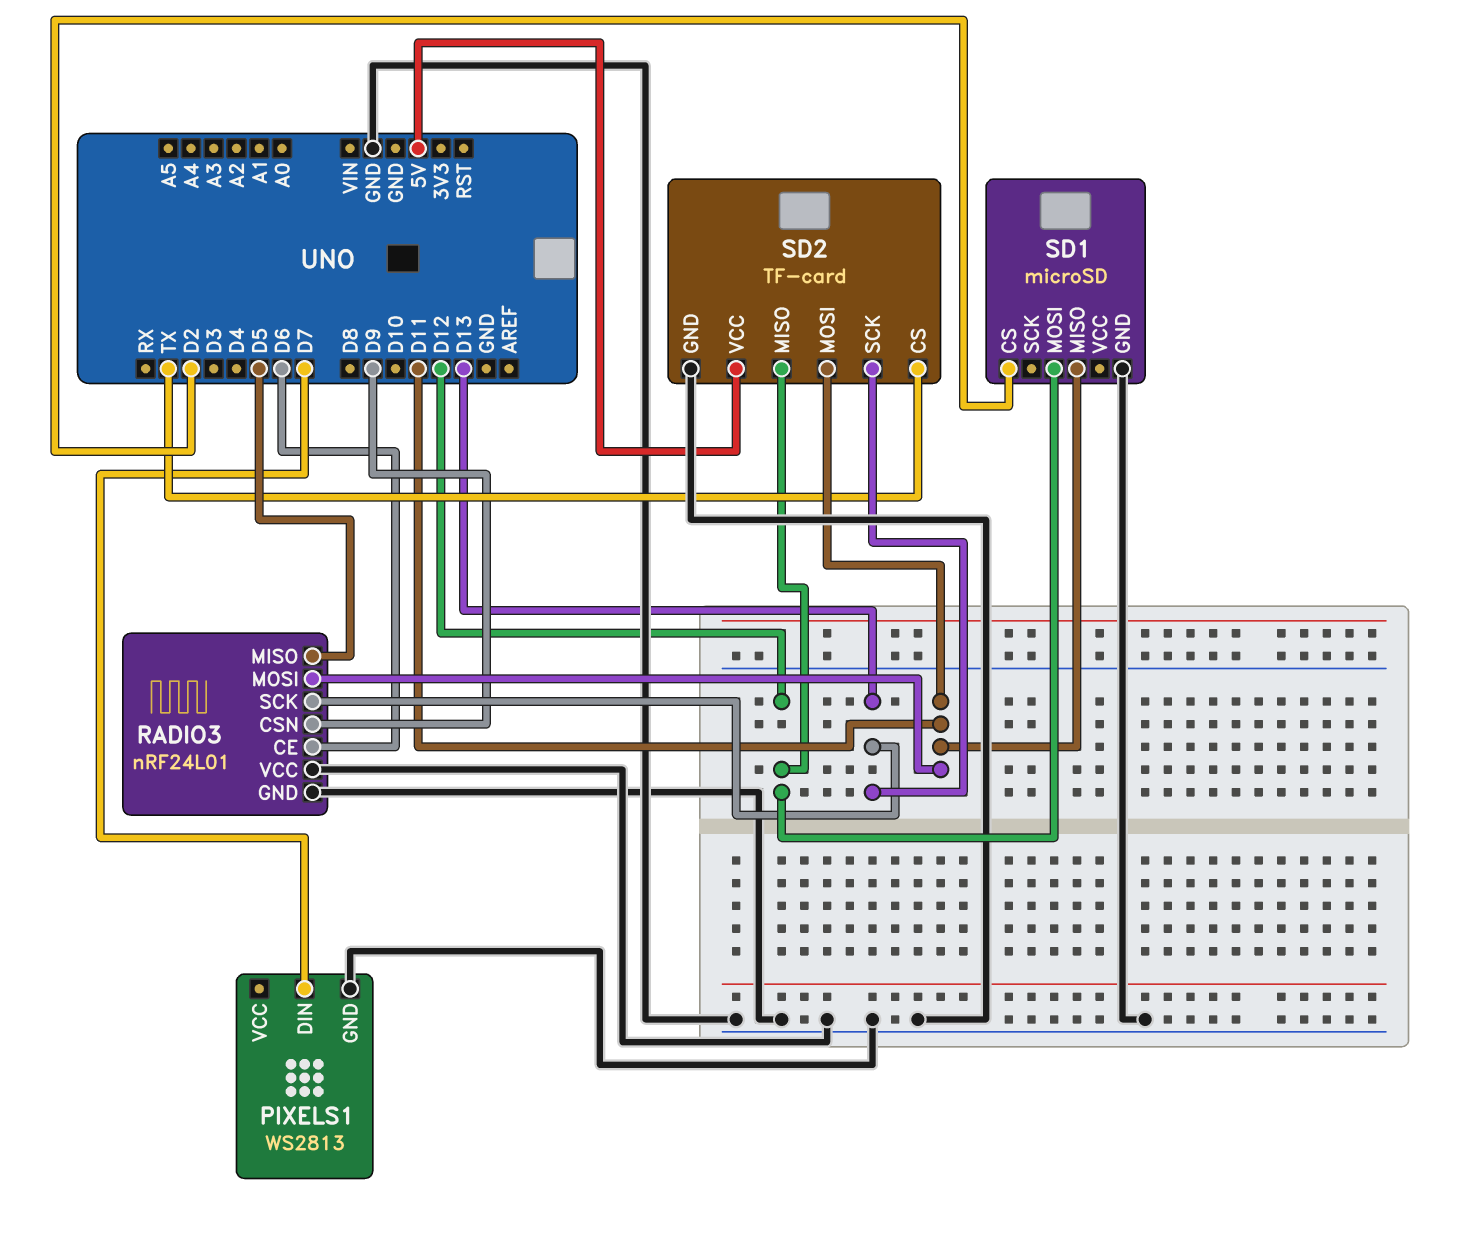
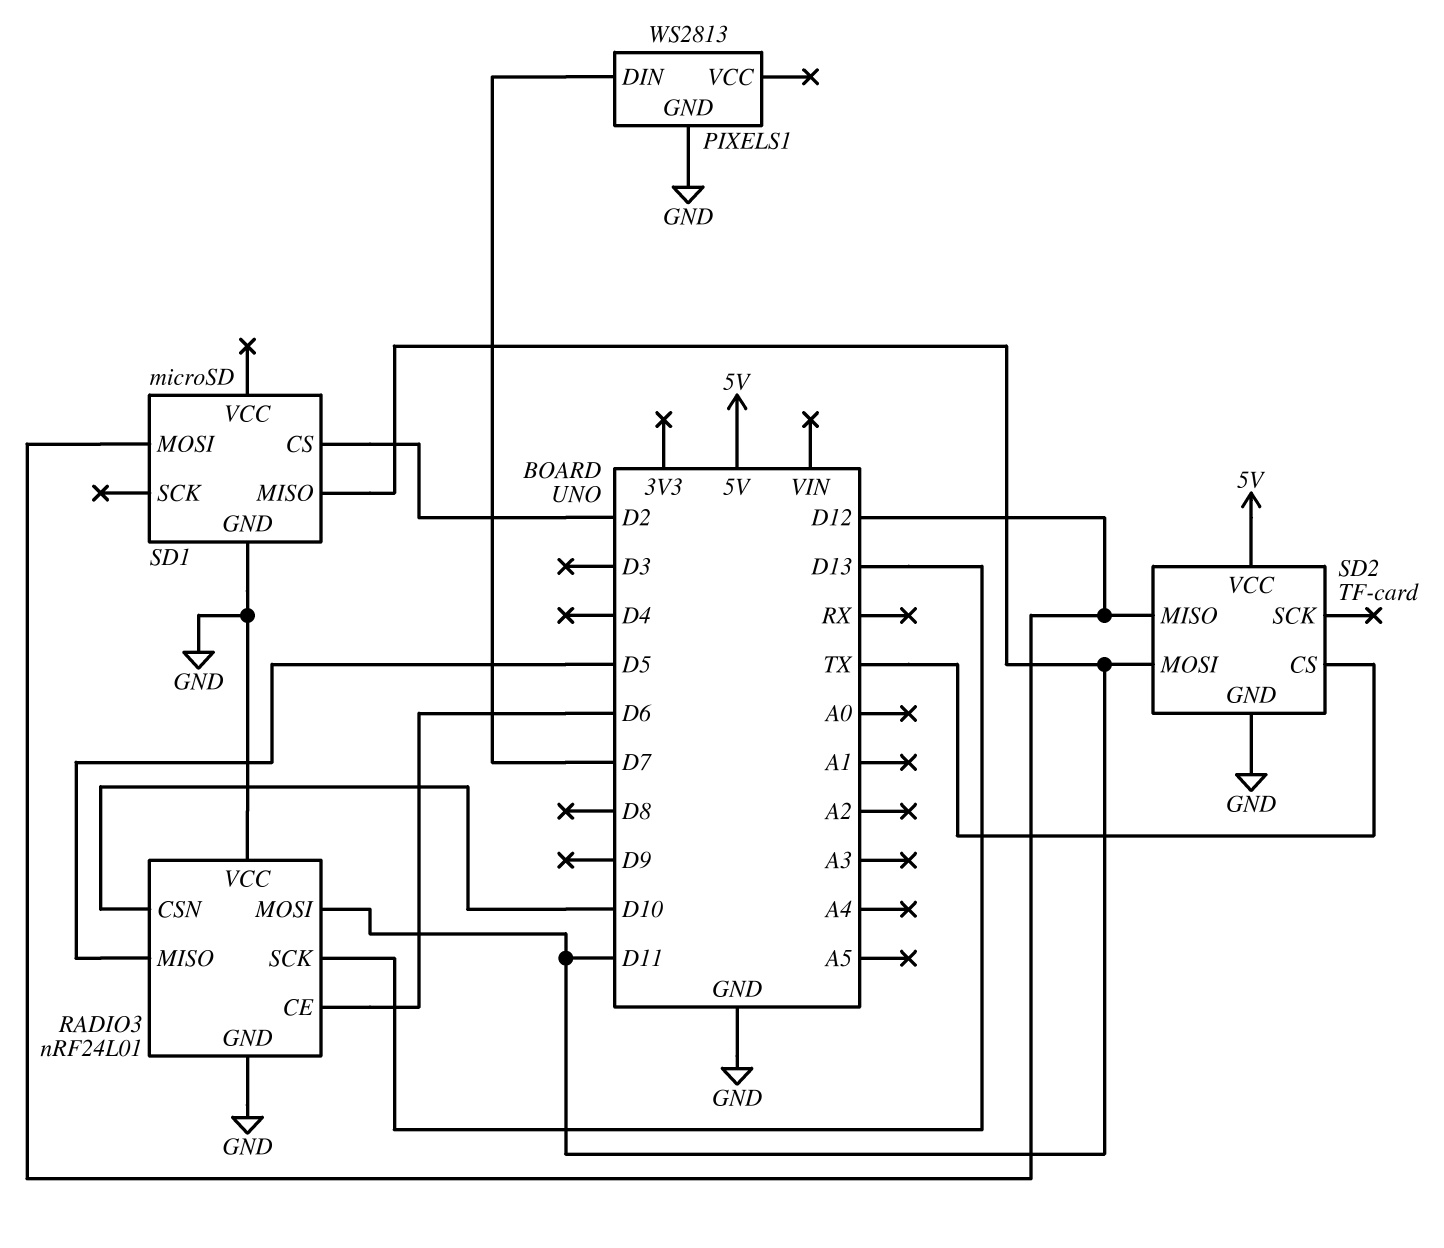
RADIO3 pin CSN: D9 -> D10
SD2 pin SCK: D13 -> none

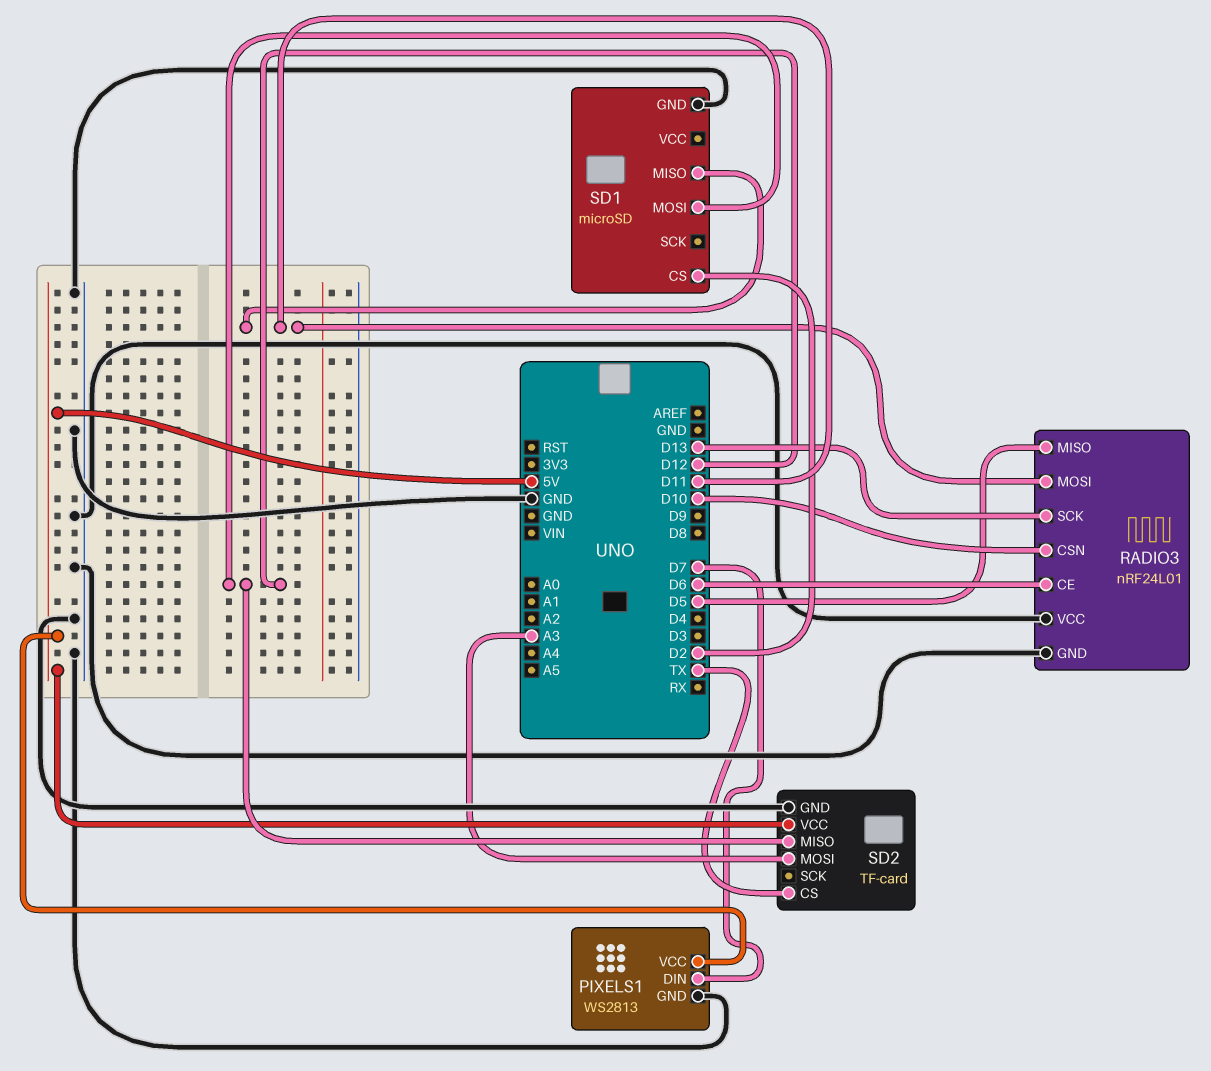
PIXELS1 pin VCC: none -> 5V
SD2 pin MOSI: D11 -> A3

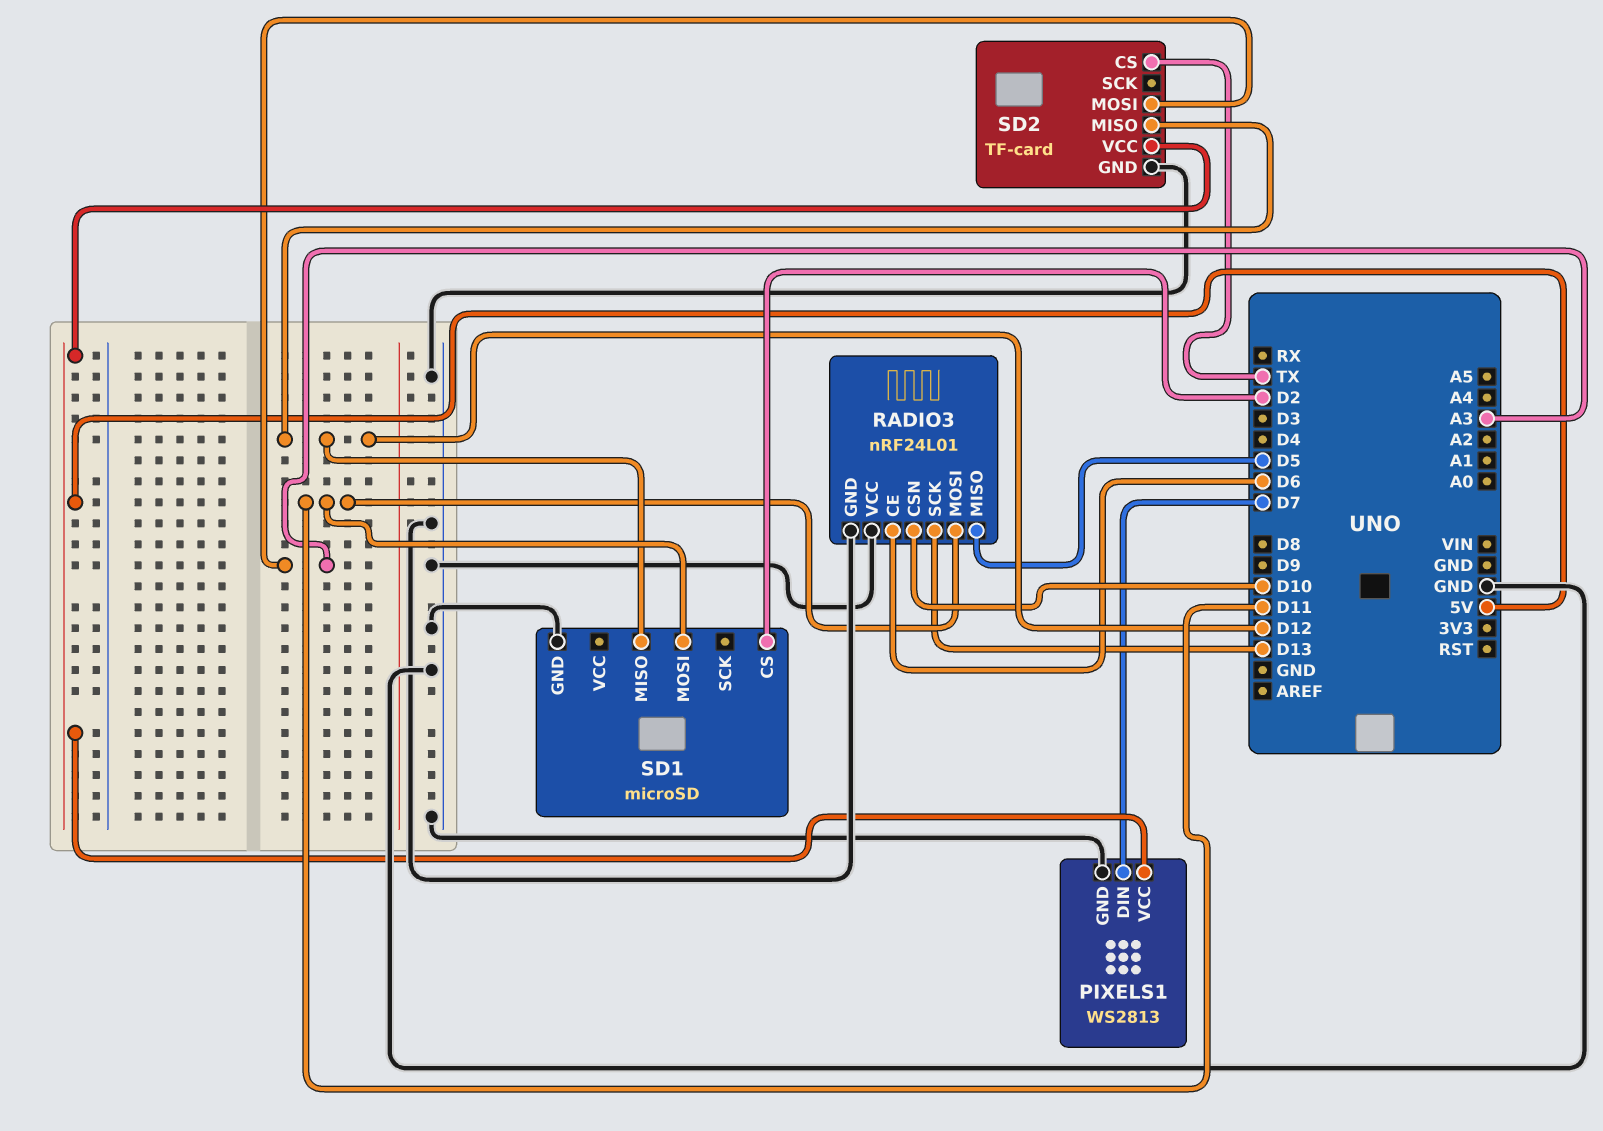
SD1 pin MISO: D11 -> D12
SD1 pin MOSI: D12 -> D11

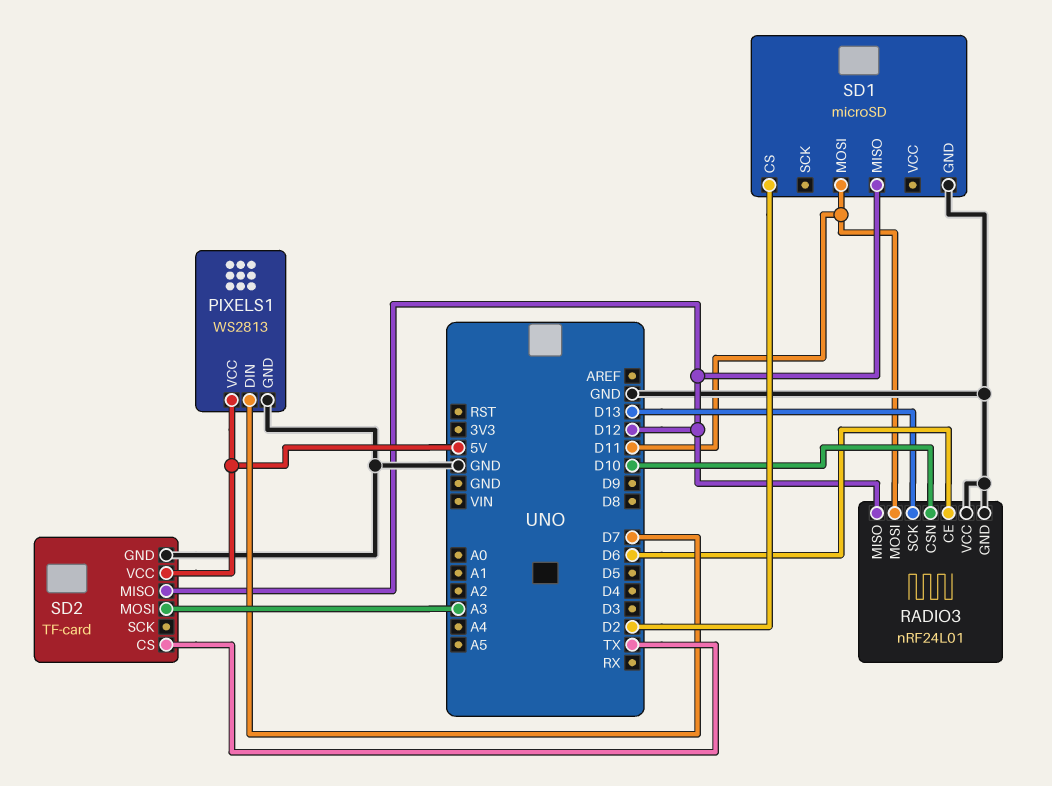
RADIO3 pin MISO: D5 -> D12

